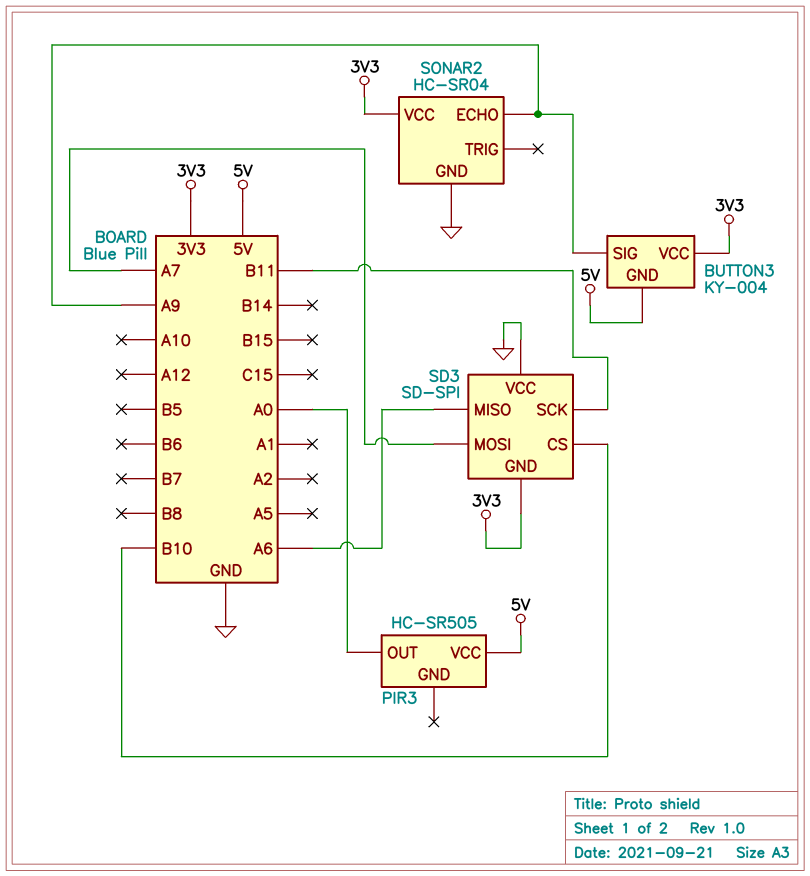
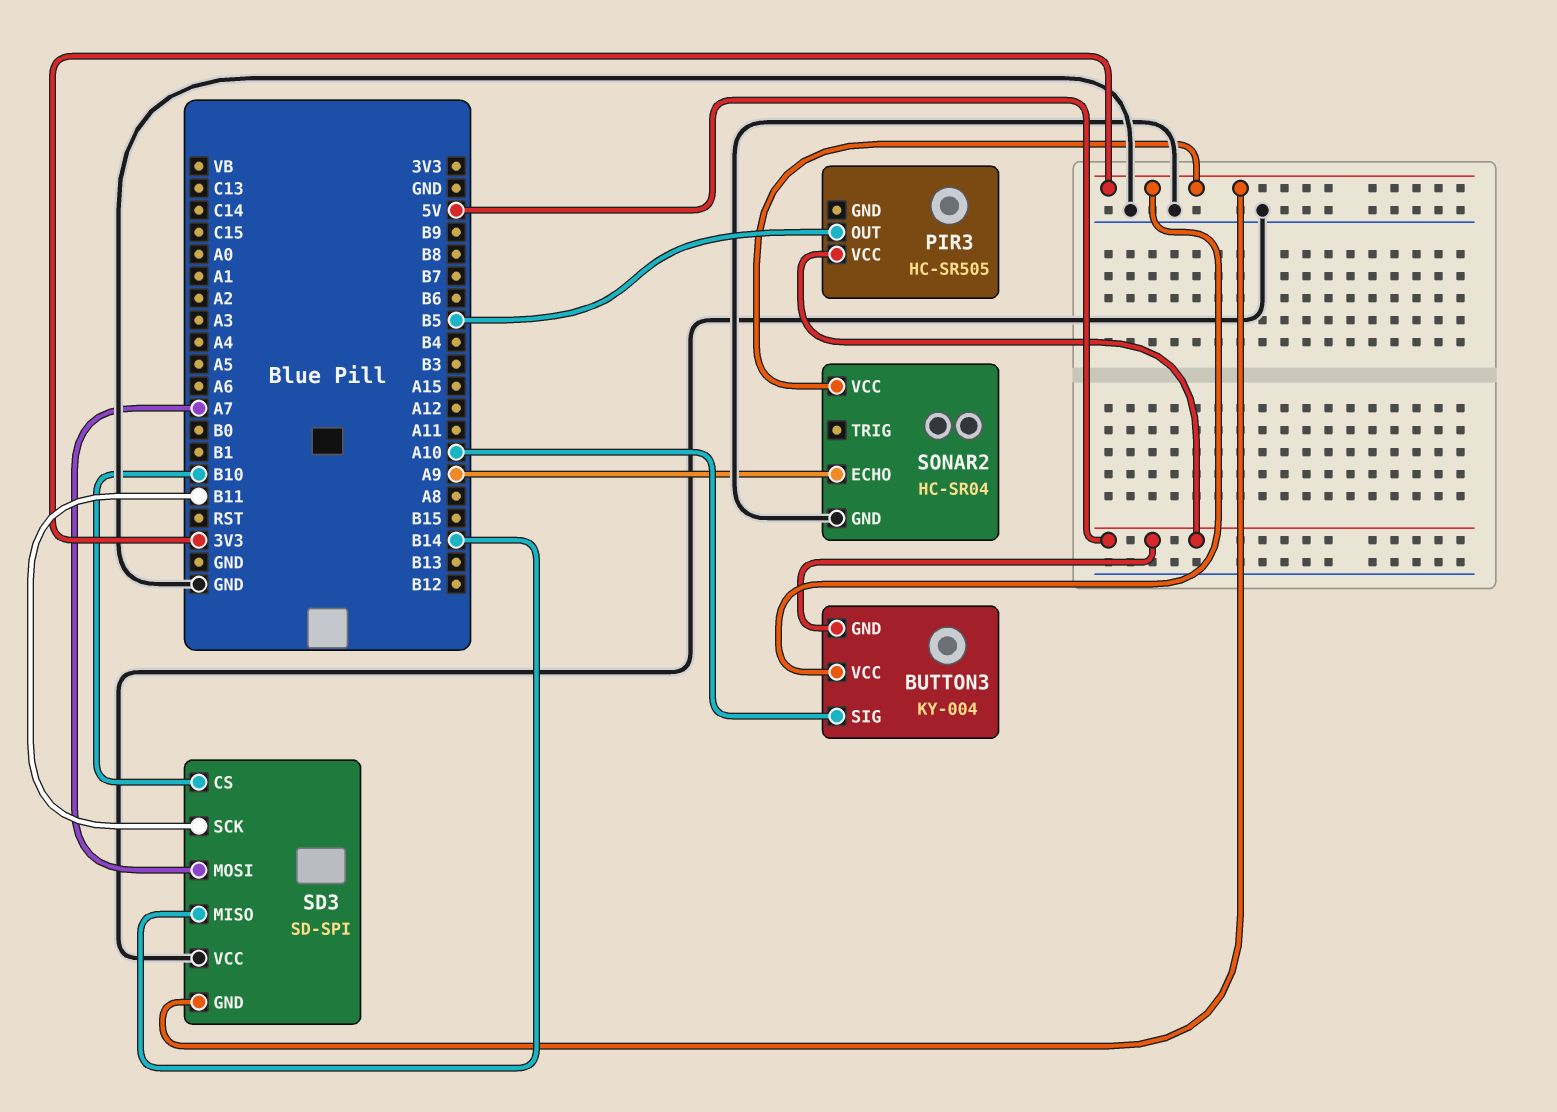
BUTTON3 pin SIG: A9 -> A10
PIR3 pin OUT: A0 -> B5
SD3 pin MISO: A6 -> B14

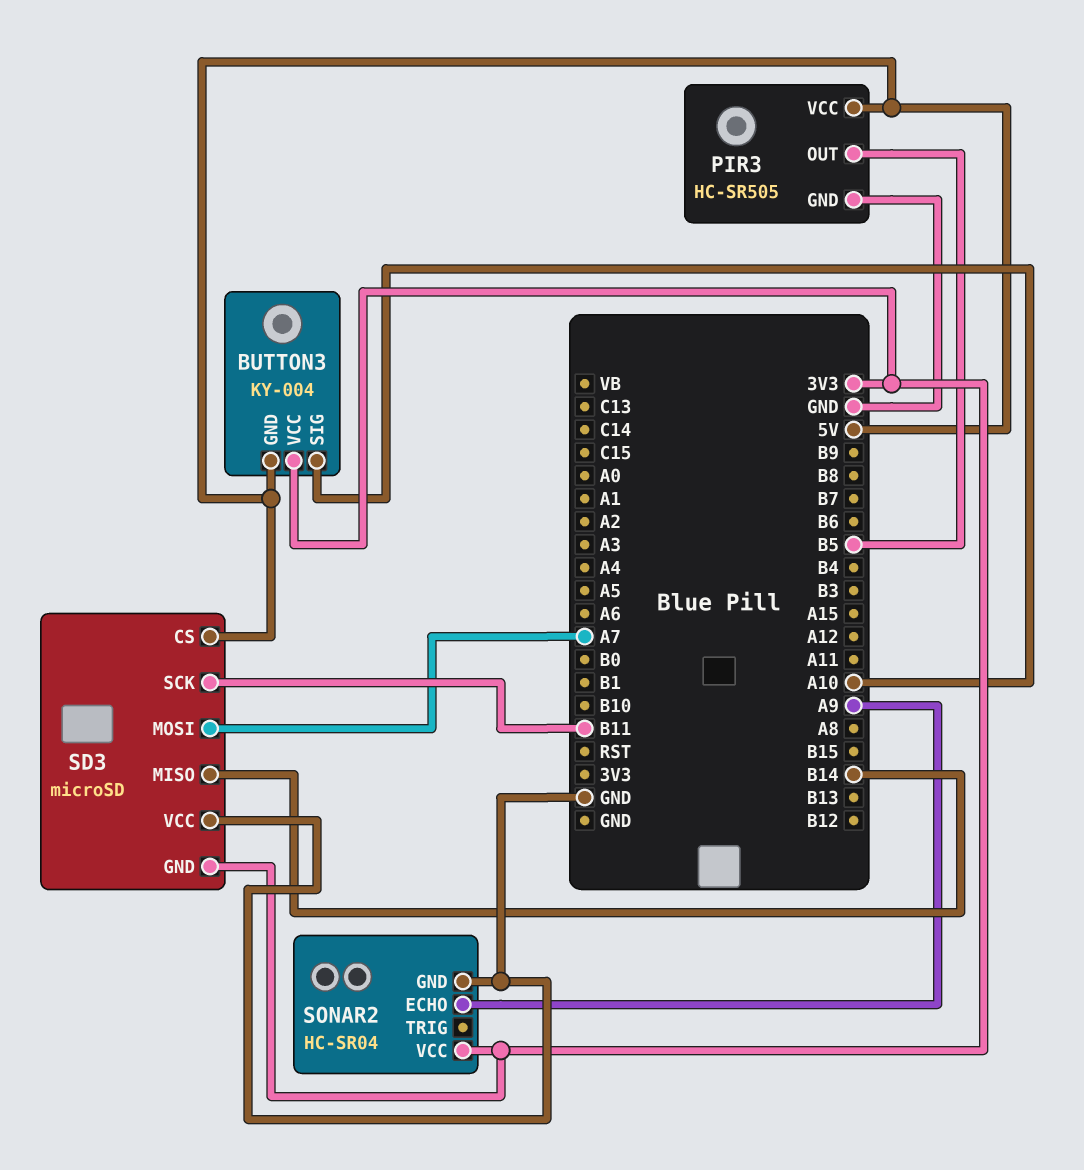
PIR3 pin GND: none -> GND
SD3: SD-SPI -> microSD
SD3 pin CS: B10 -> 5V

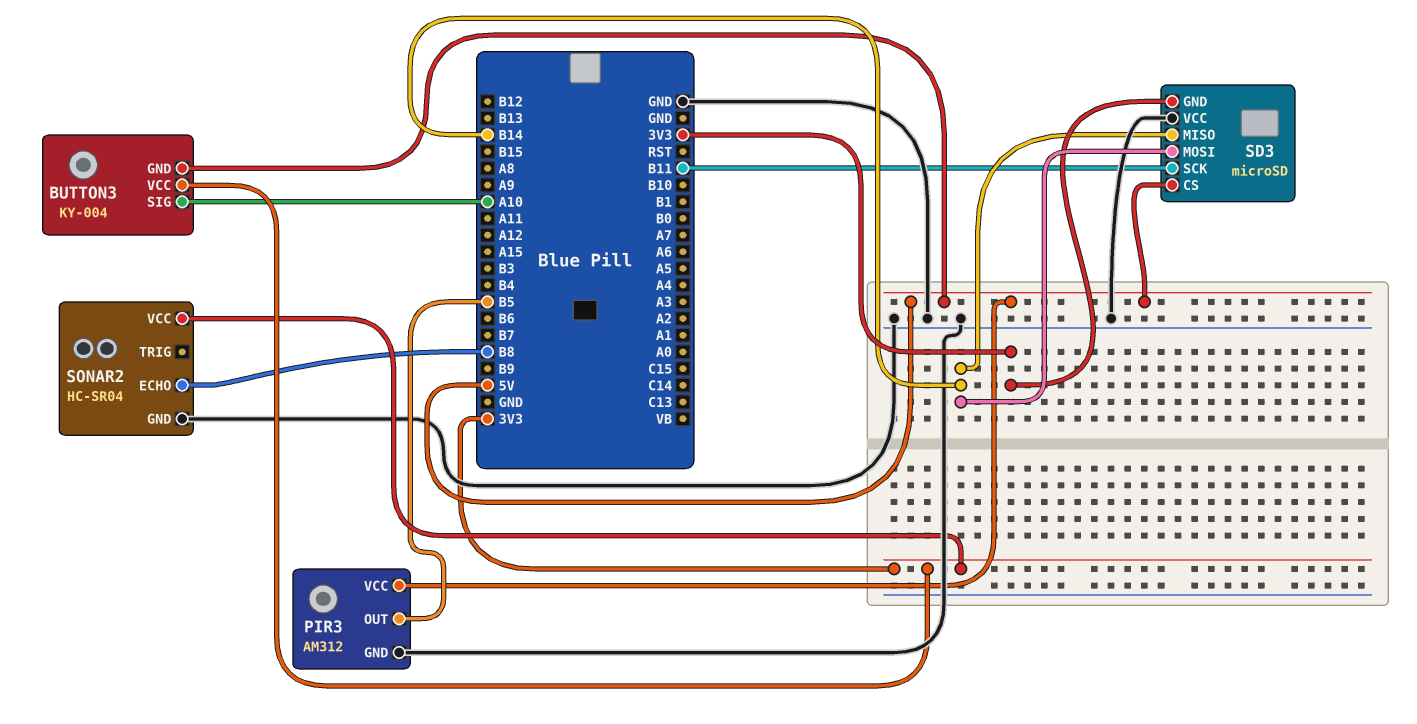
PIR3: HC-SR505 -> AM312
SD3 pin MOSI: A7 -> B14
SONAR2 pin ECHO: A9 -> B8

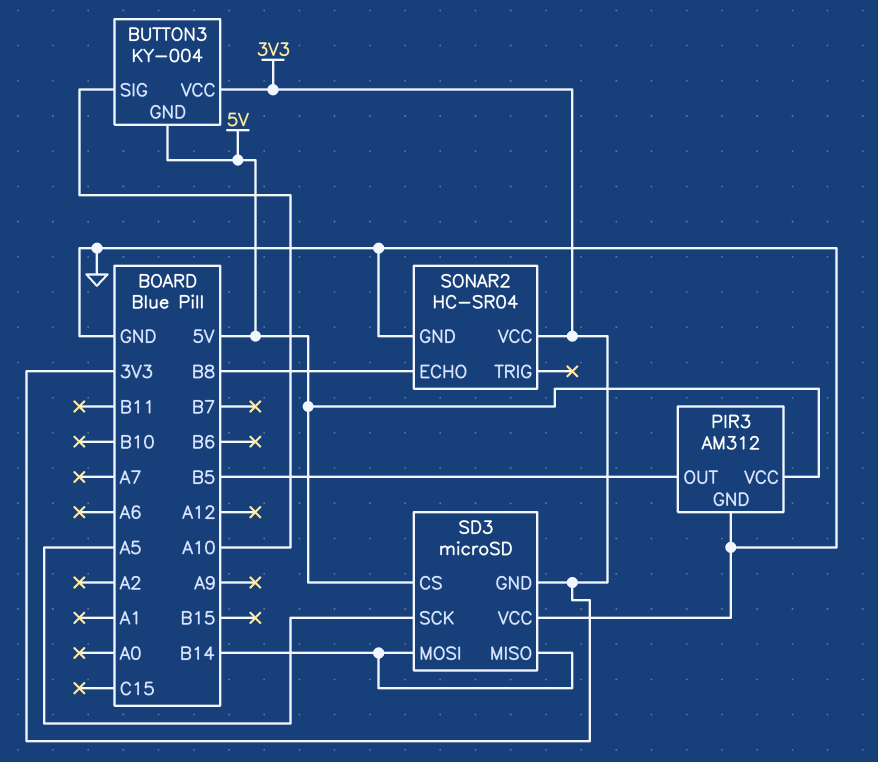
SD3 pin SCK: B11 -> A5

